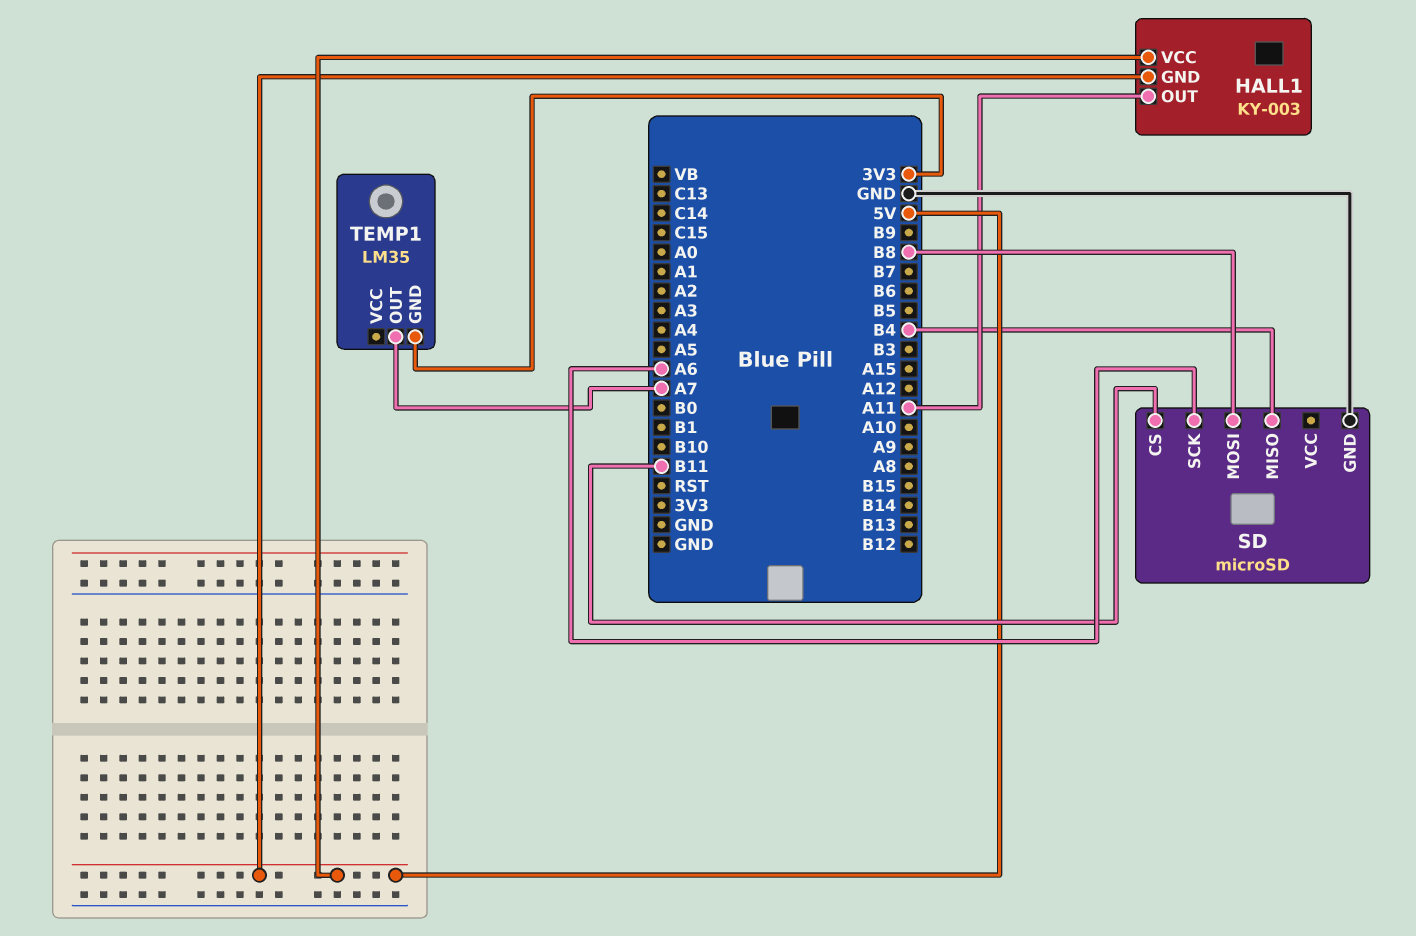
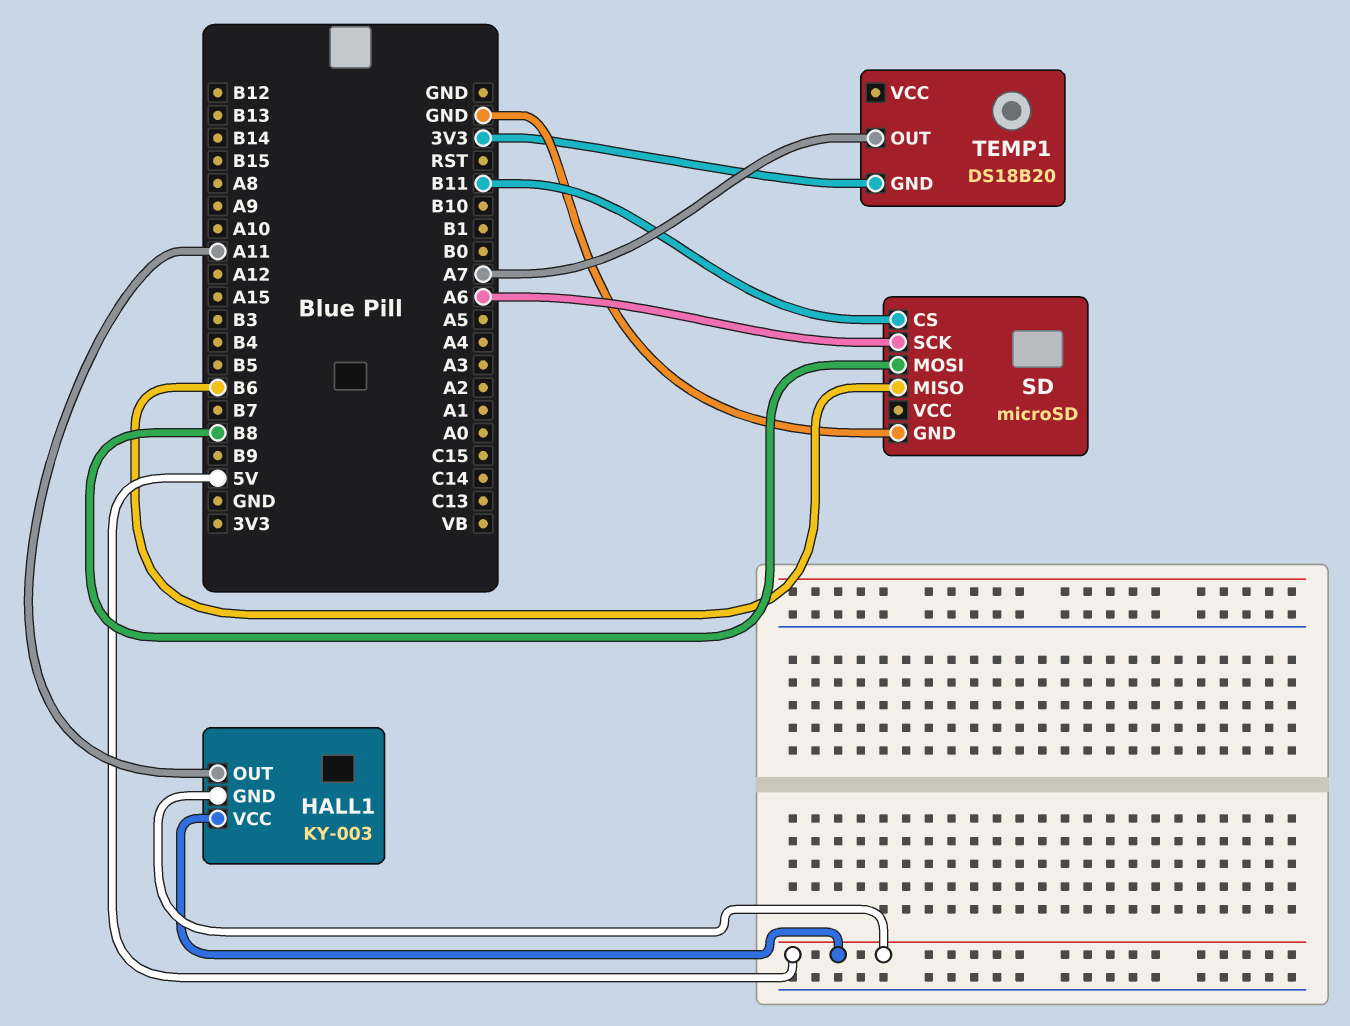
SD pin MISO: B4 -> B6
TEMP1: LM35 -> DS18B20

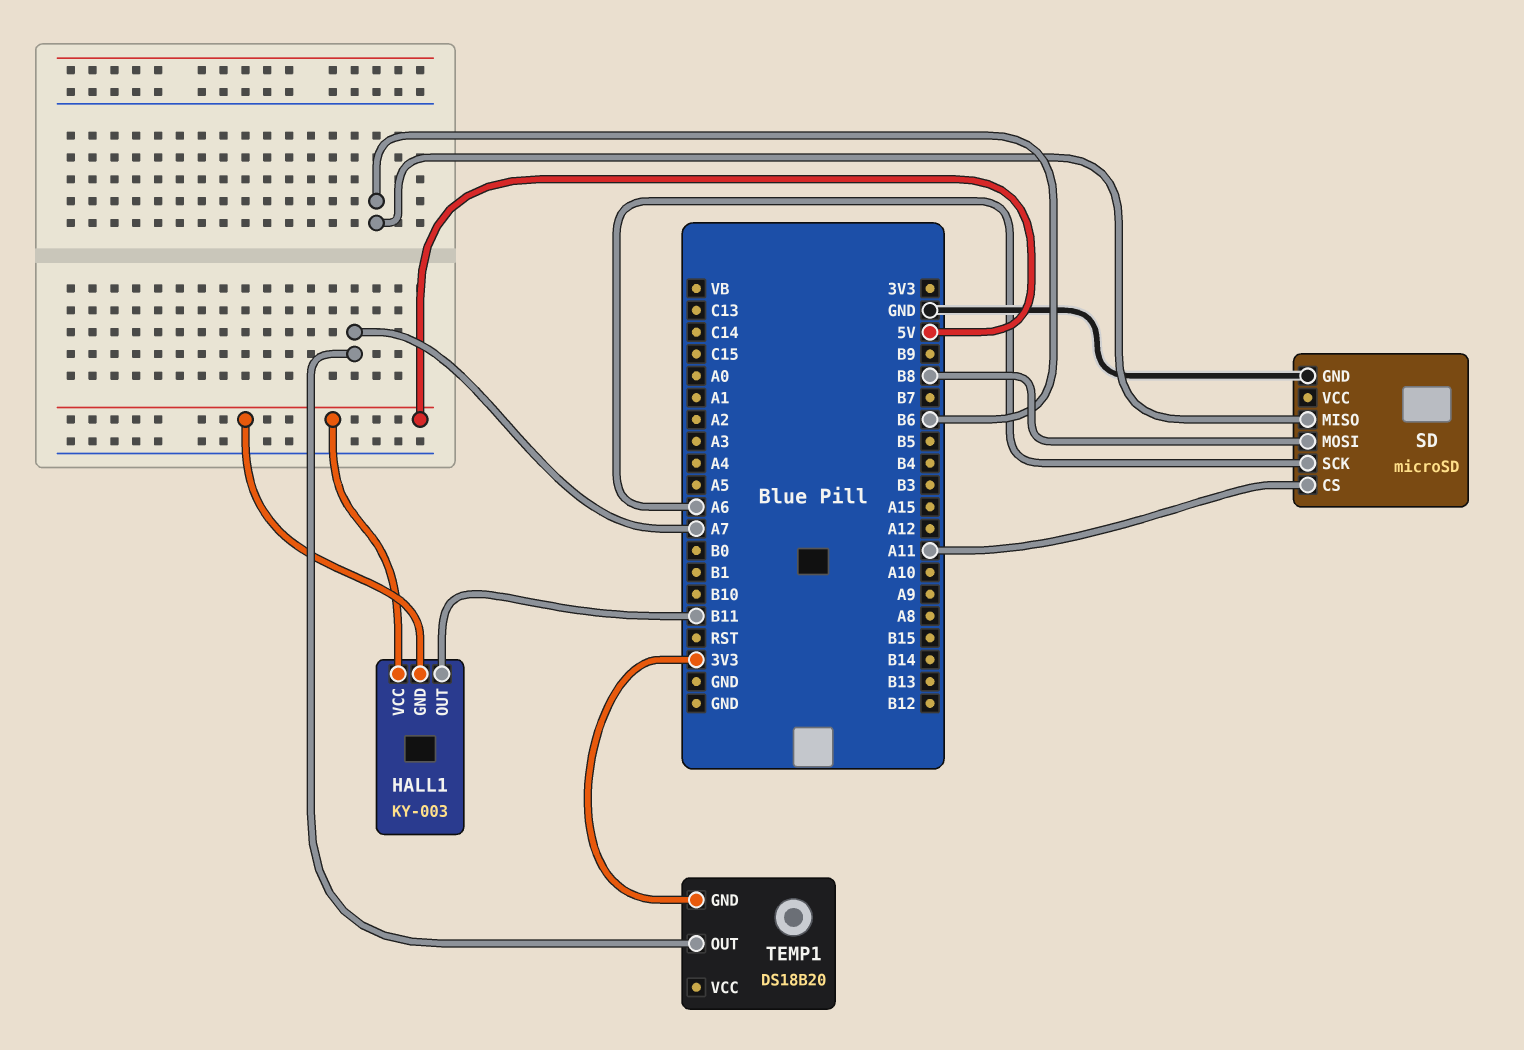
HALL1 pin OUT: A11 -> B11
SD pin CS: B11 -> A11

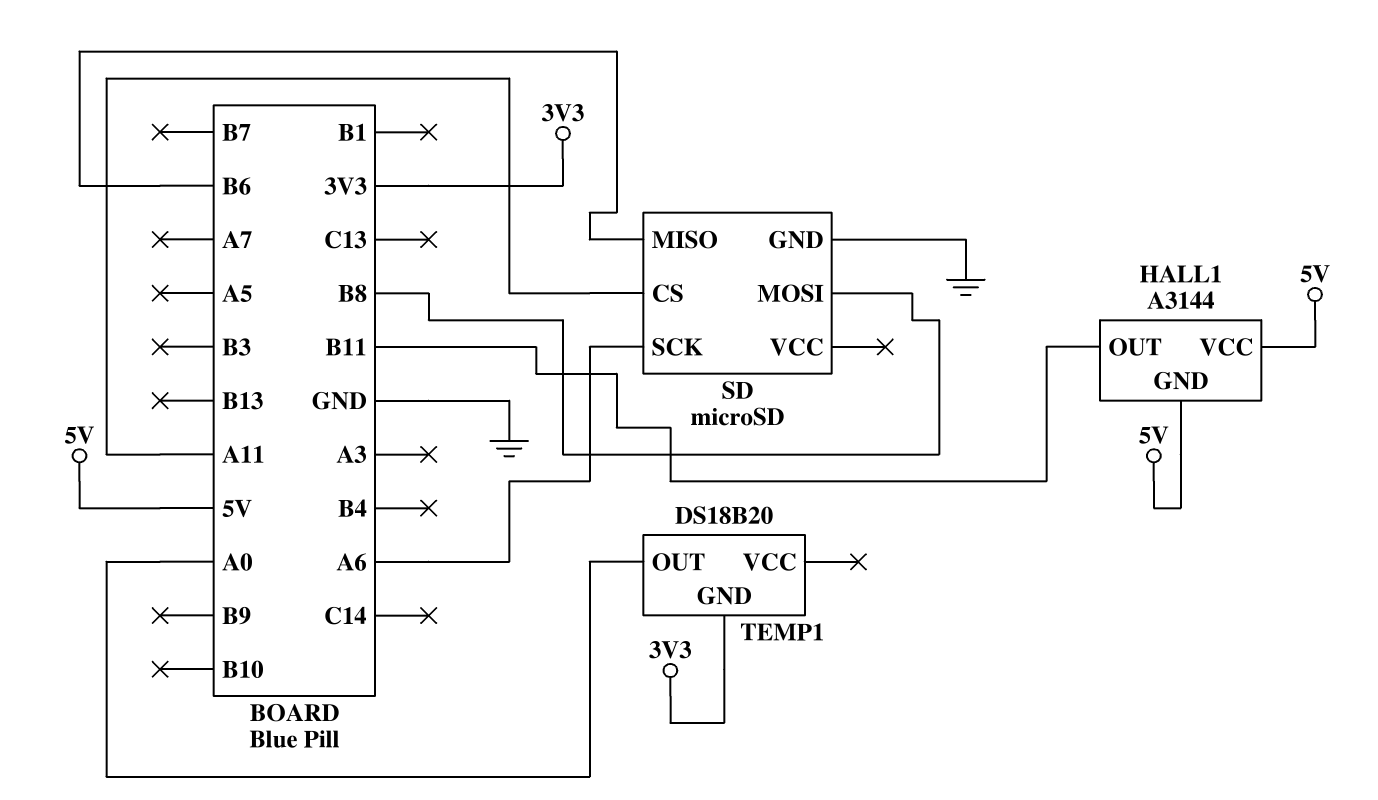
HALL1: KY-003 -> A3144
TEMP1 pin OUT: A7 -> A0

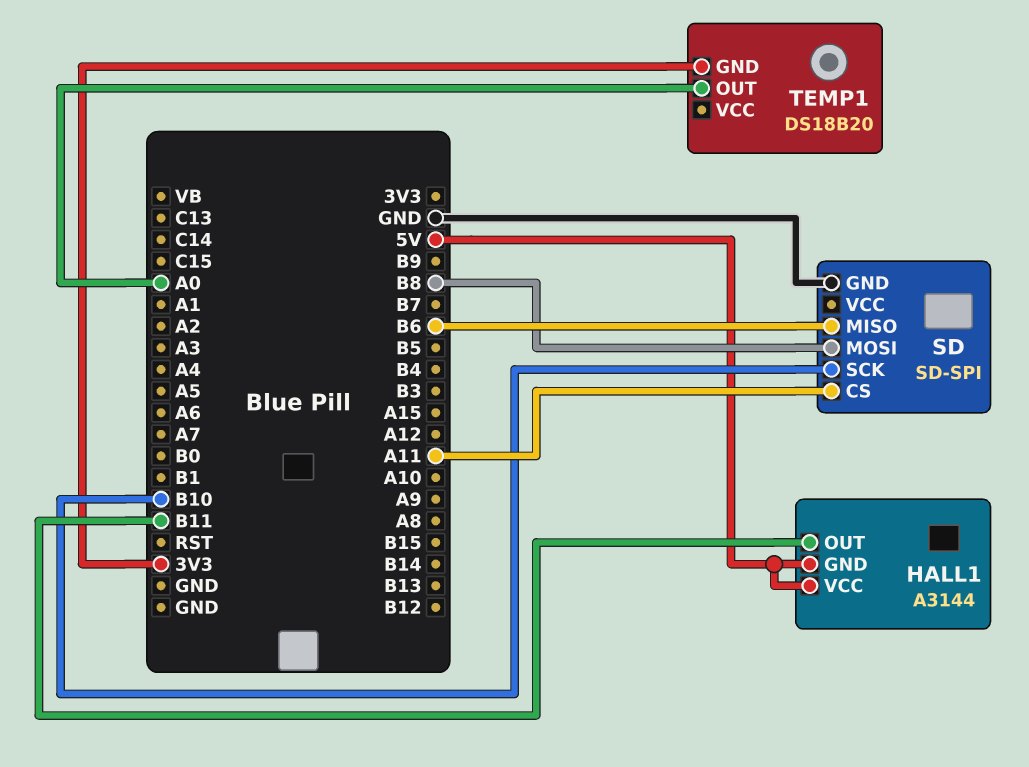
SD: microSD -> SD-SPI
SD pin SCK: A6 -> B10

